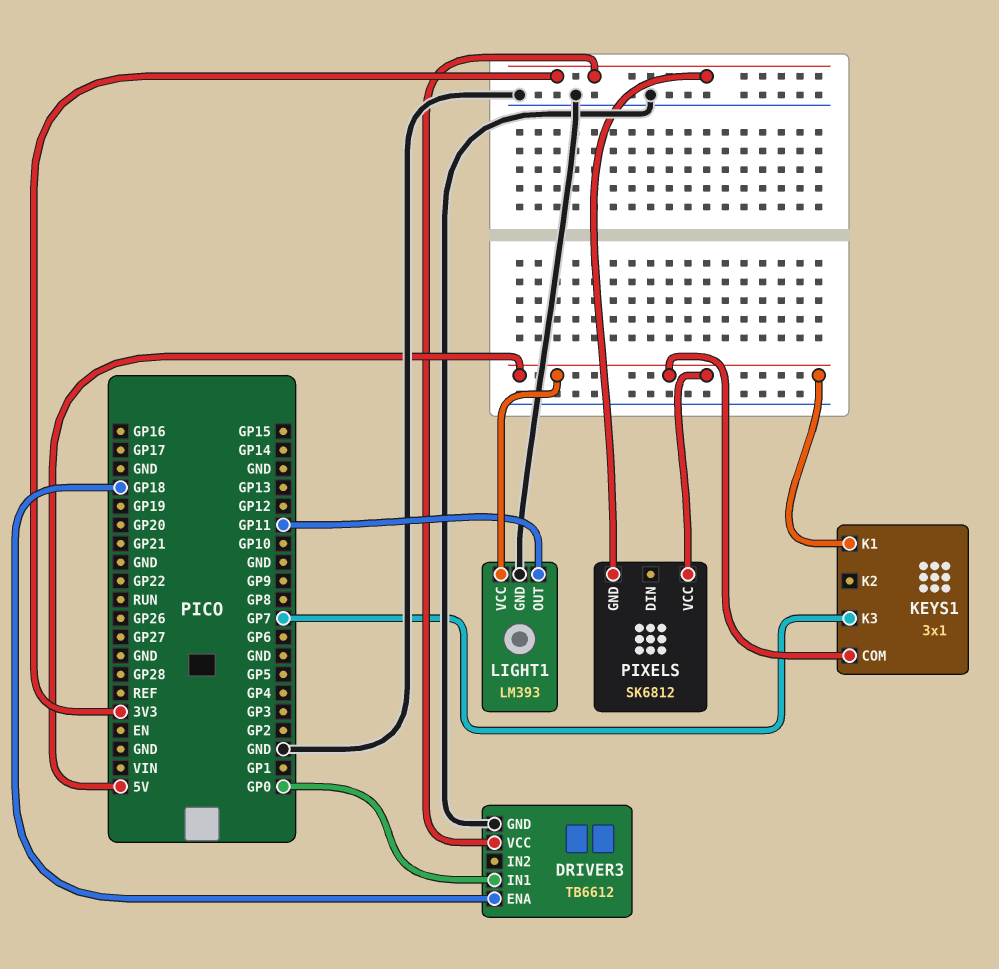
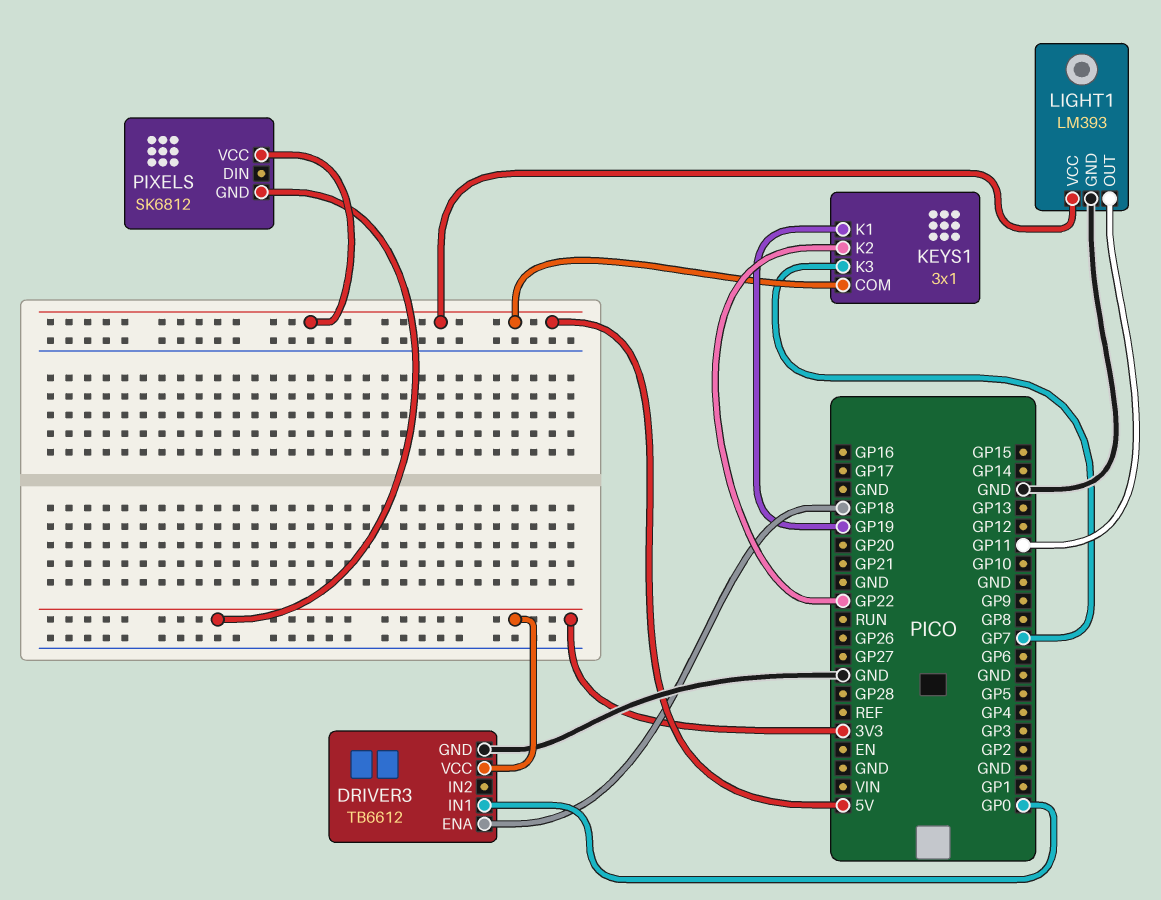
KEYS1 pin K1: 5V -> GP19
KEYS1 pin K2: none -> GP22

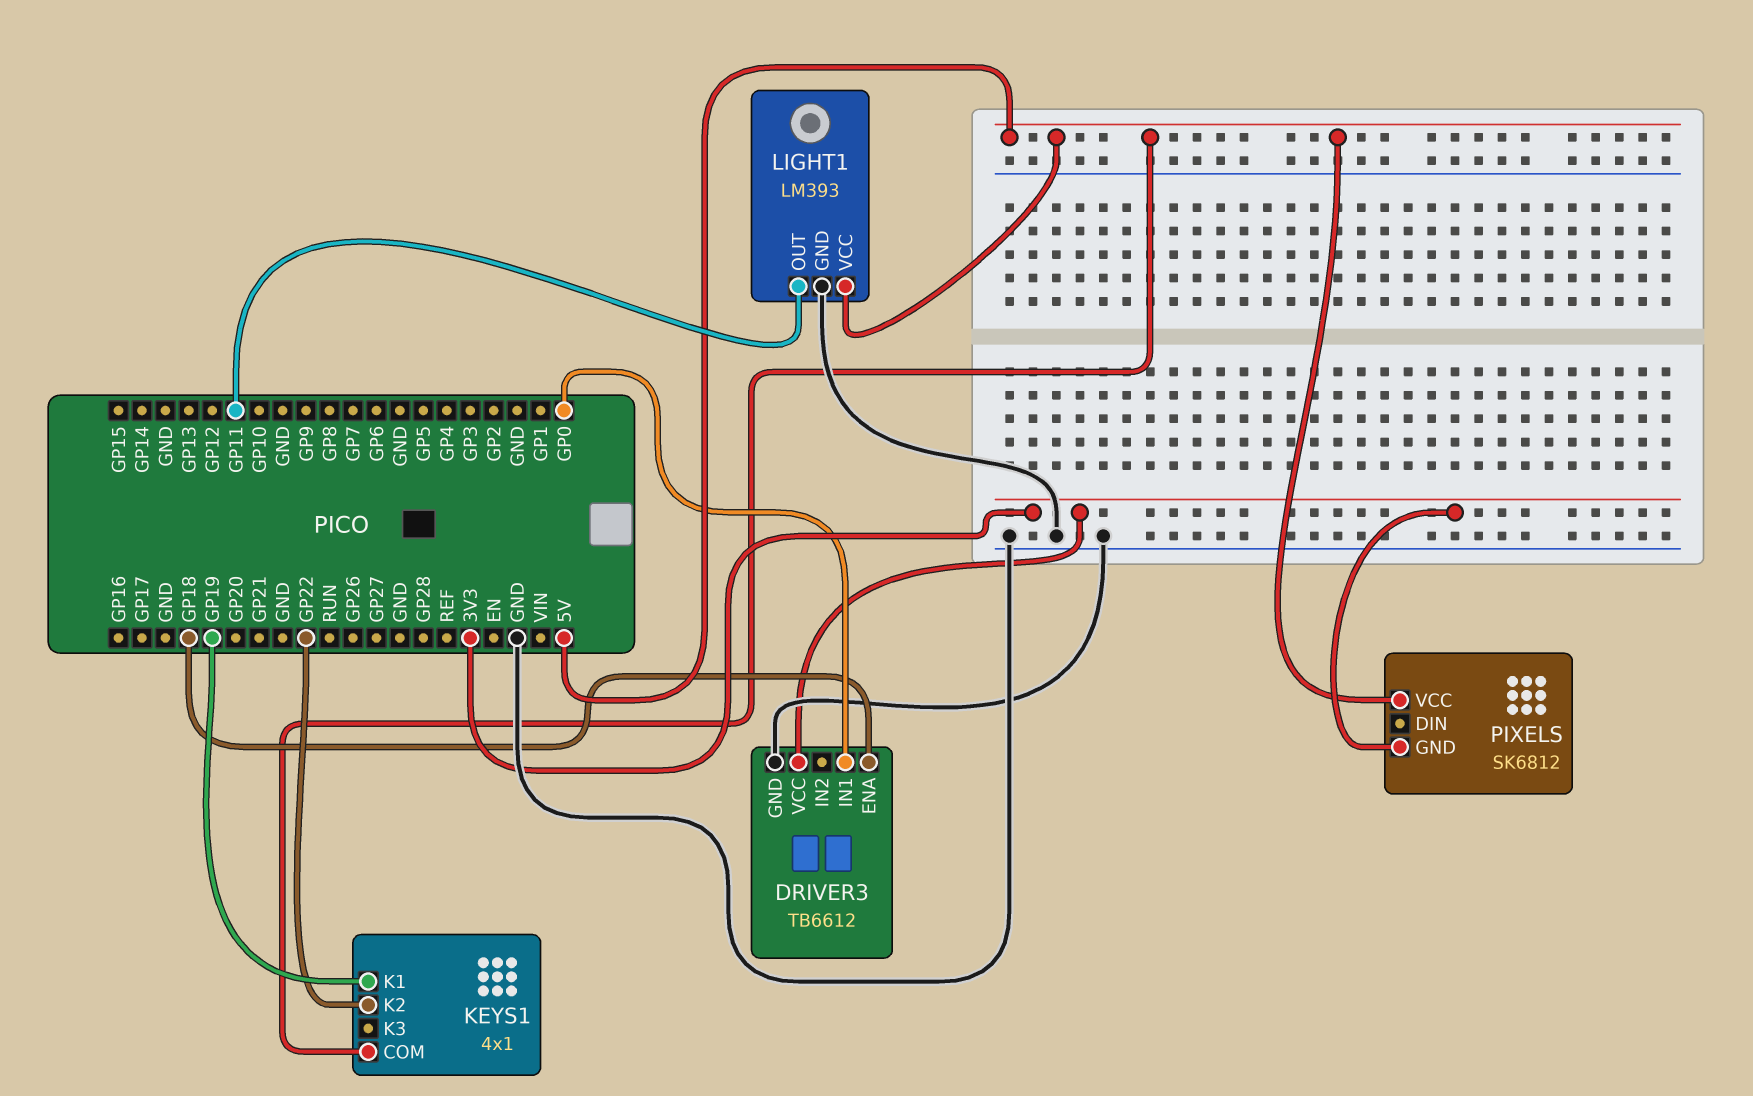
KEYS1: 3x1 -> 4x1
KEYS1 pin K3: GP7 -> none

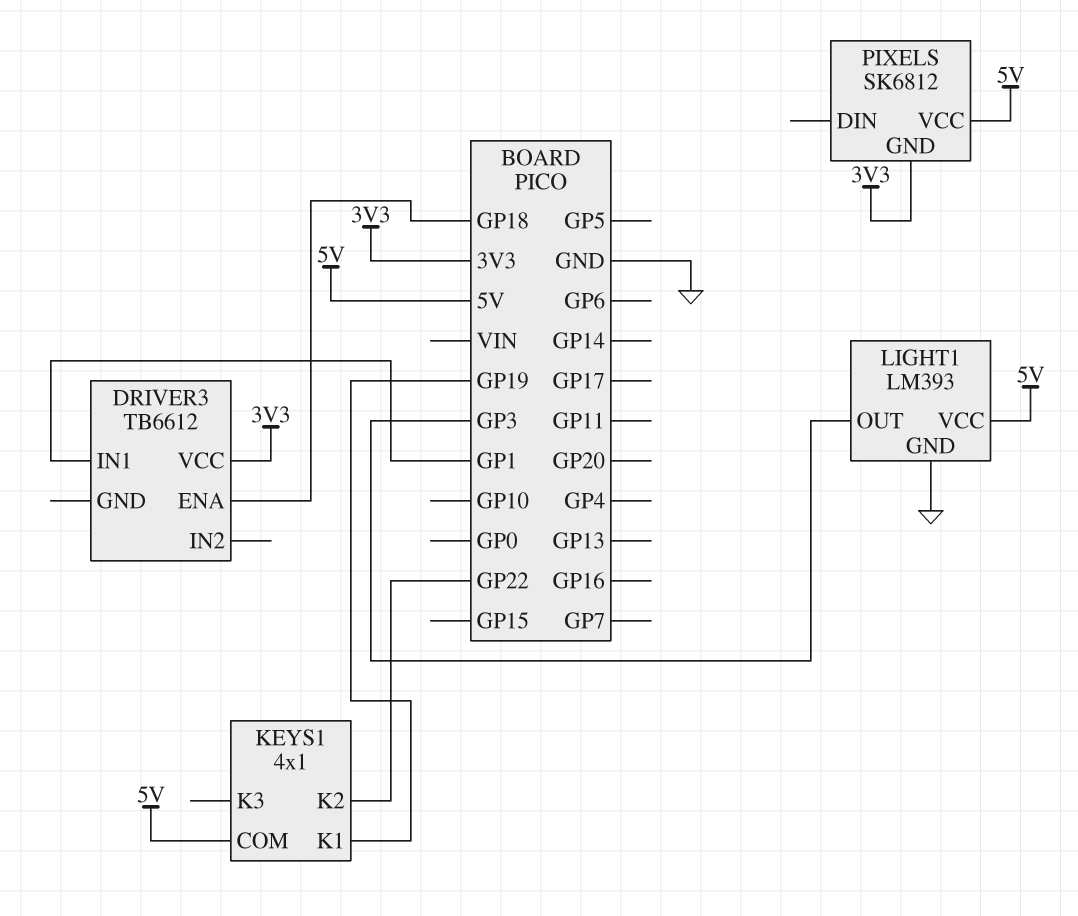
DRIVER3 pin GND: GND -> none
DRIVER3 pin IN1: GP0 -> GP1
LIGHT1 pin OUT: GP11 -> GP3

